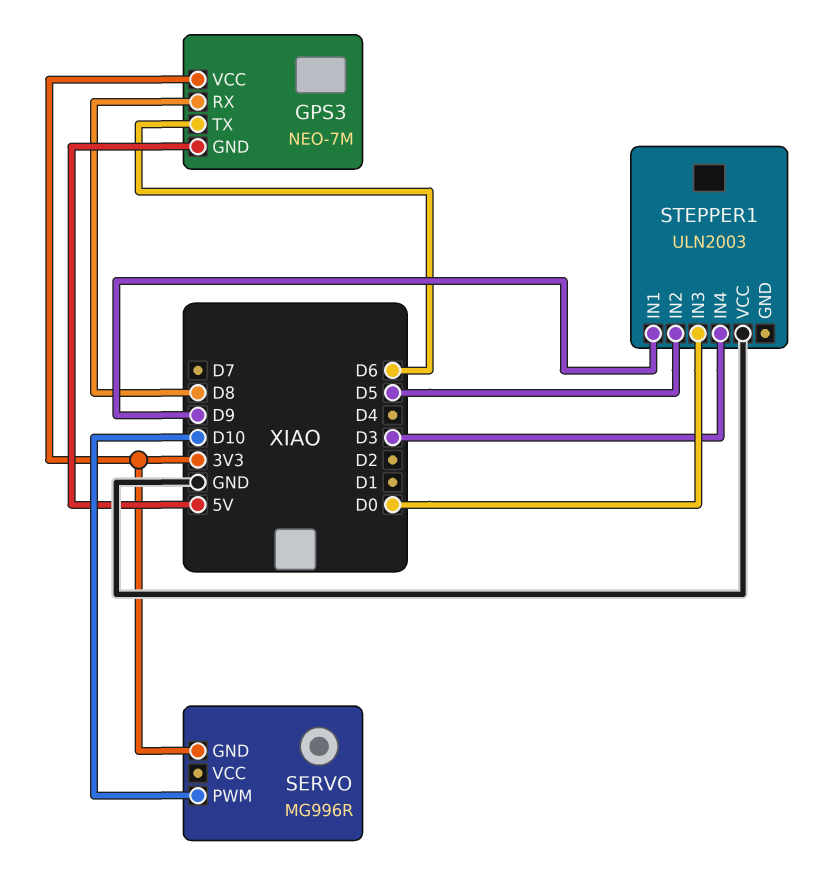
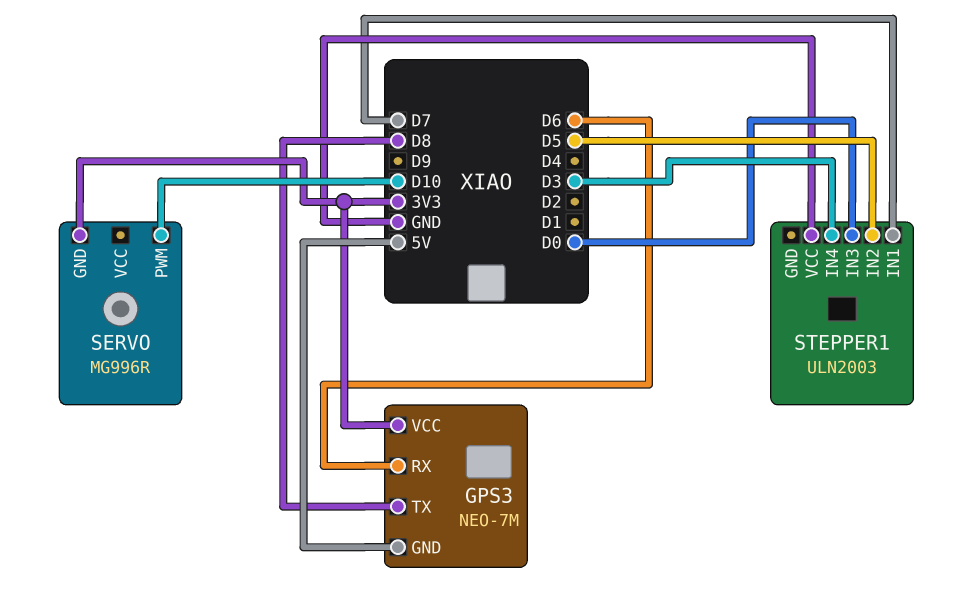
GPS3 pin RX: D8 -> D6
GPS3 pin TX: D6 -> D8
STEPPER1 pin IN1: D9 -> D7

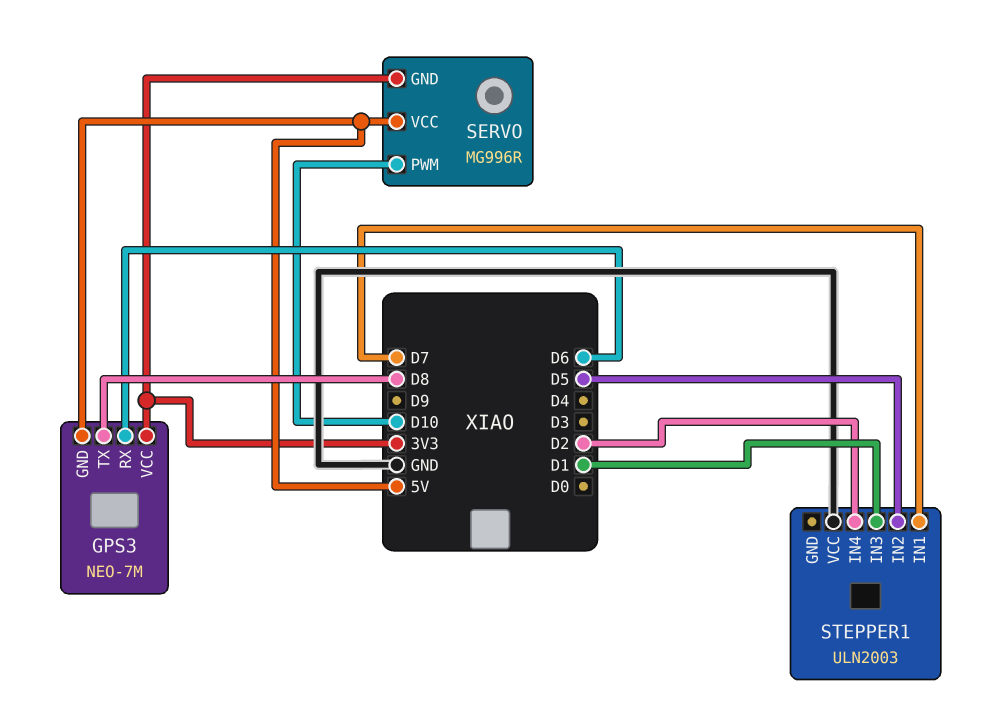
SERVO pin VCC: none -> 5V
STEPPER1 pin IN3: D0 -> D1
STEPPER1 pin IN4: D3 -> D2

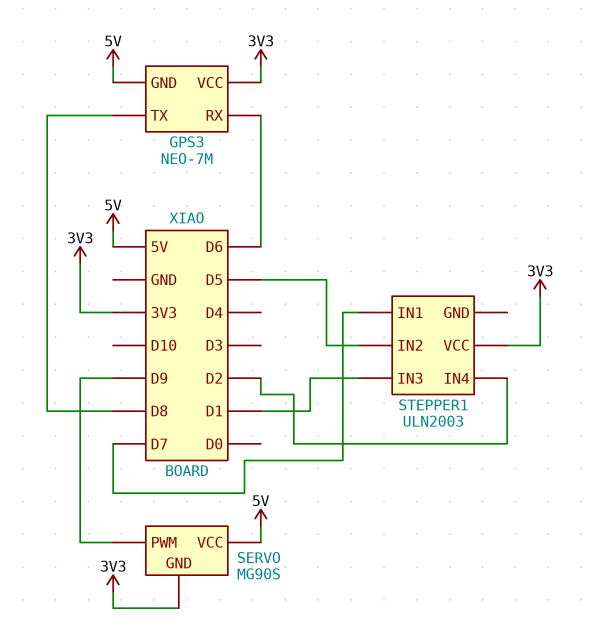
SERVO: MG996R -> MG90S
SERVO pin PWM: D10 -> D9
STEPPER1 pin VCC: GND -> 3V3

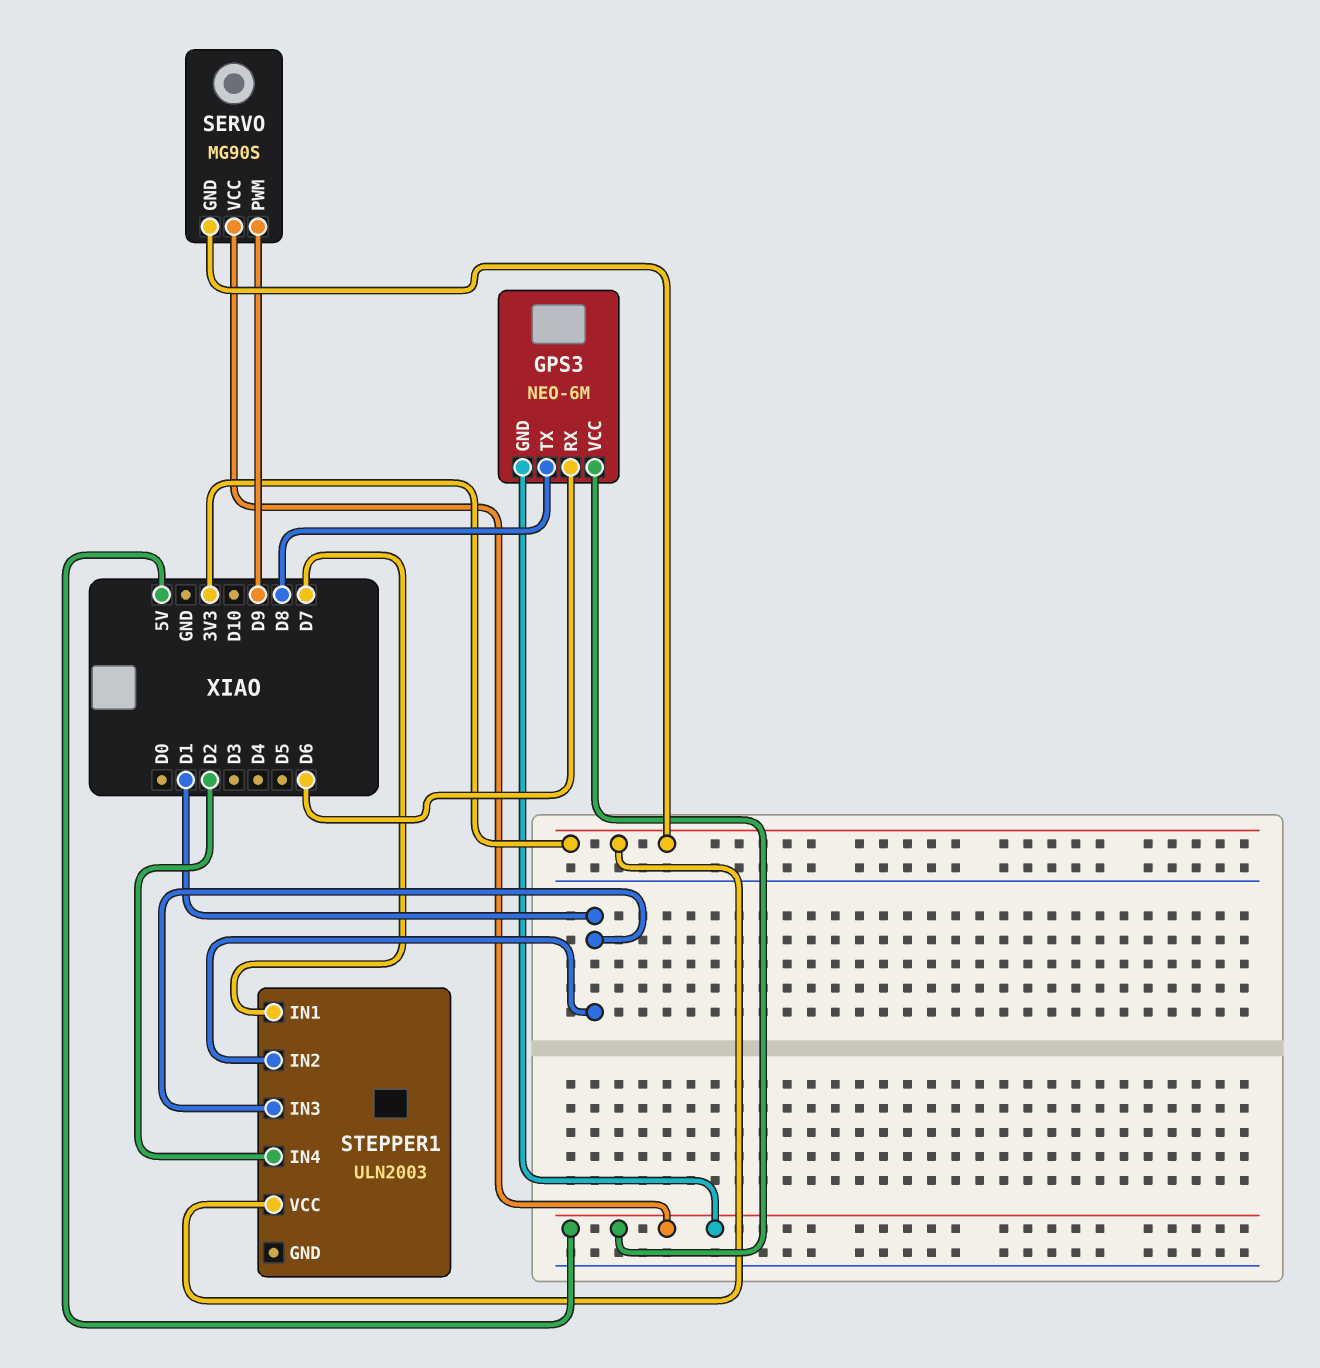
GPS3: NEO-7M -> NEO-6M
GPS3 pin VCC: 3V3 -> 5V
STEPPER1 pin IN2: D5 -> D1

